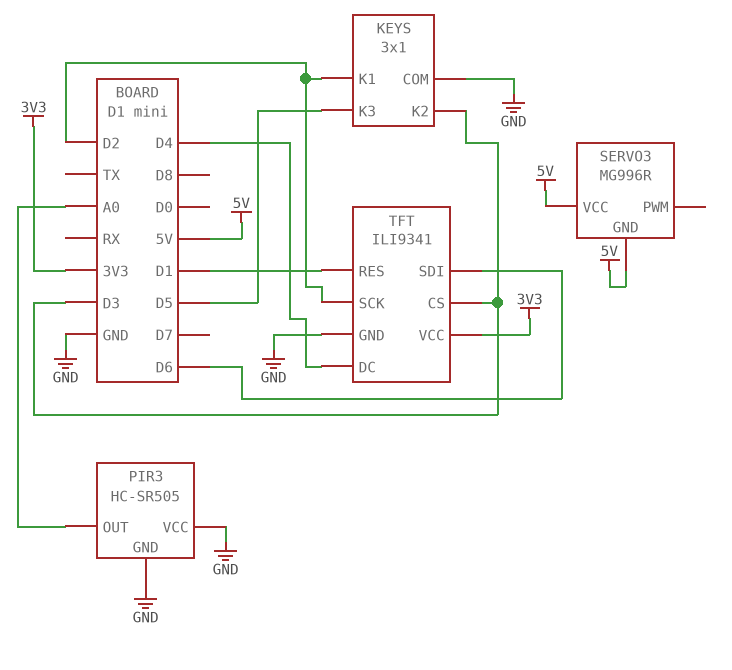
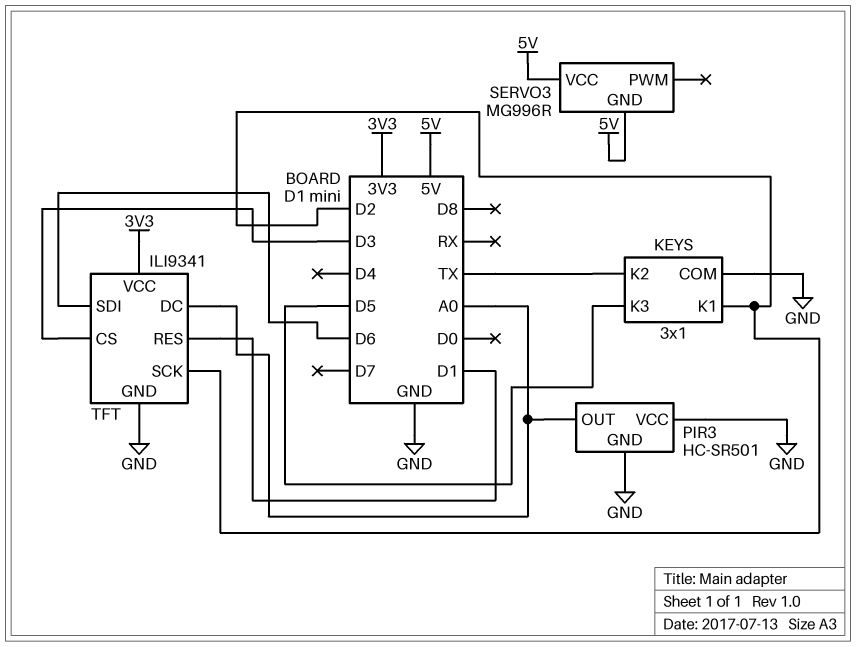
KEYS pin K2: D3 -> TX
PIR3: HC-SR505 -> HC-SR501
TFT pin DC: D4 -> A0

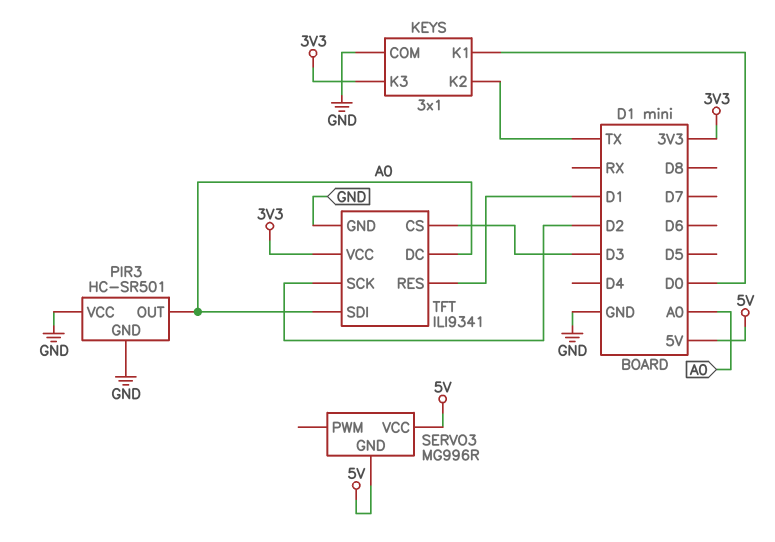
KEYS pin K1: D2 -> D0
KEYS pin K3: D5 -> 3V3
TFT pin SDI: D6 -> A0

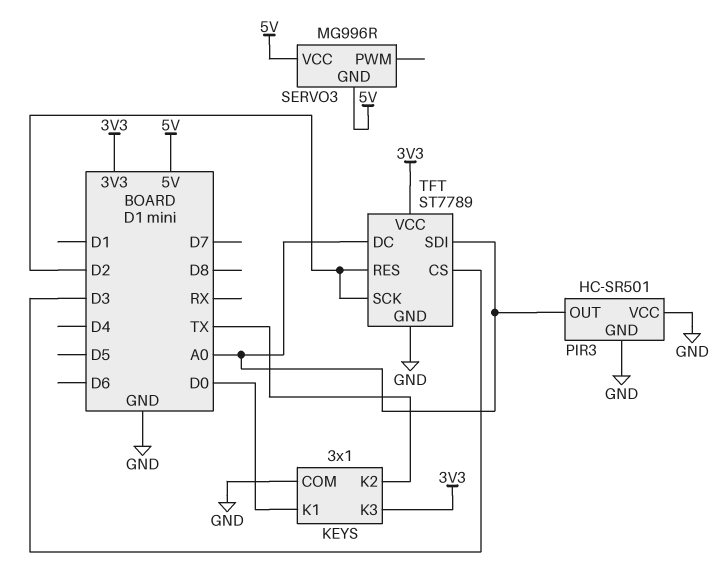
TFT: ILI9341 -> ST7789
TFT pin RES: D1 -> D2

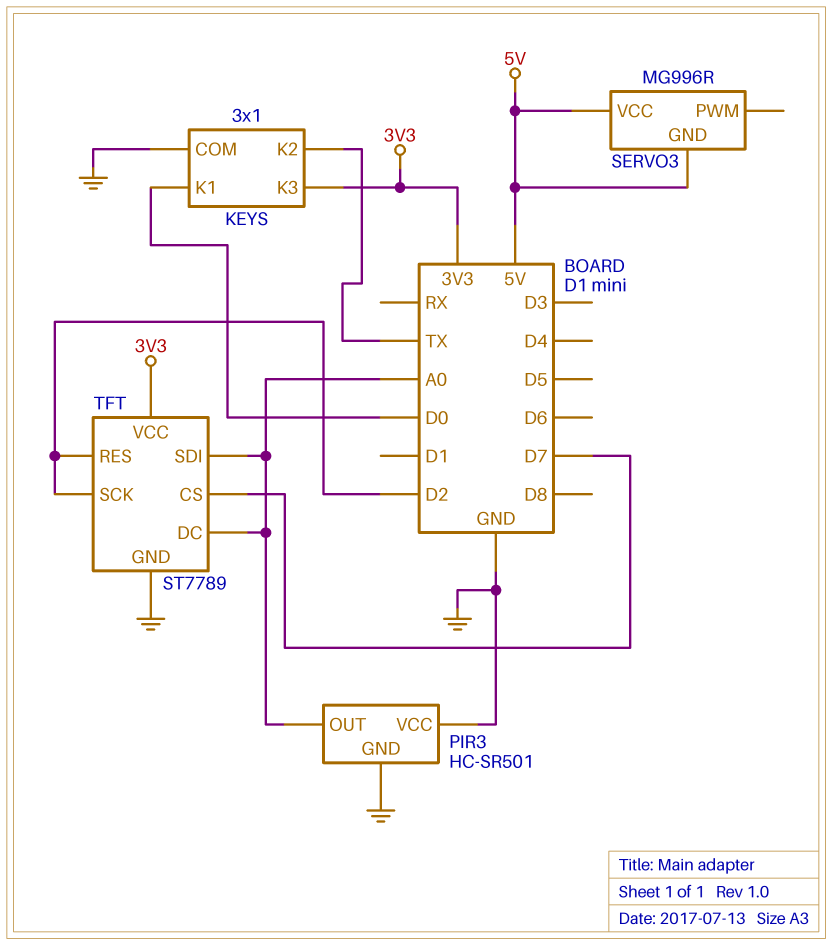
TFT pin CS: D3 -> D7

